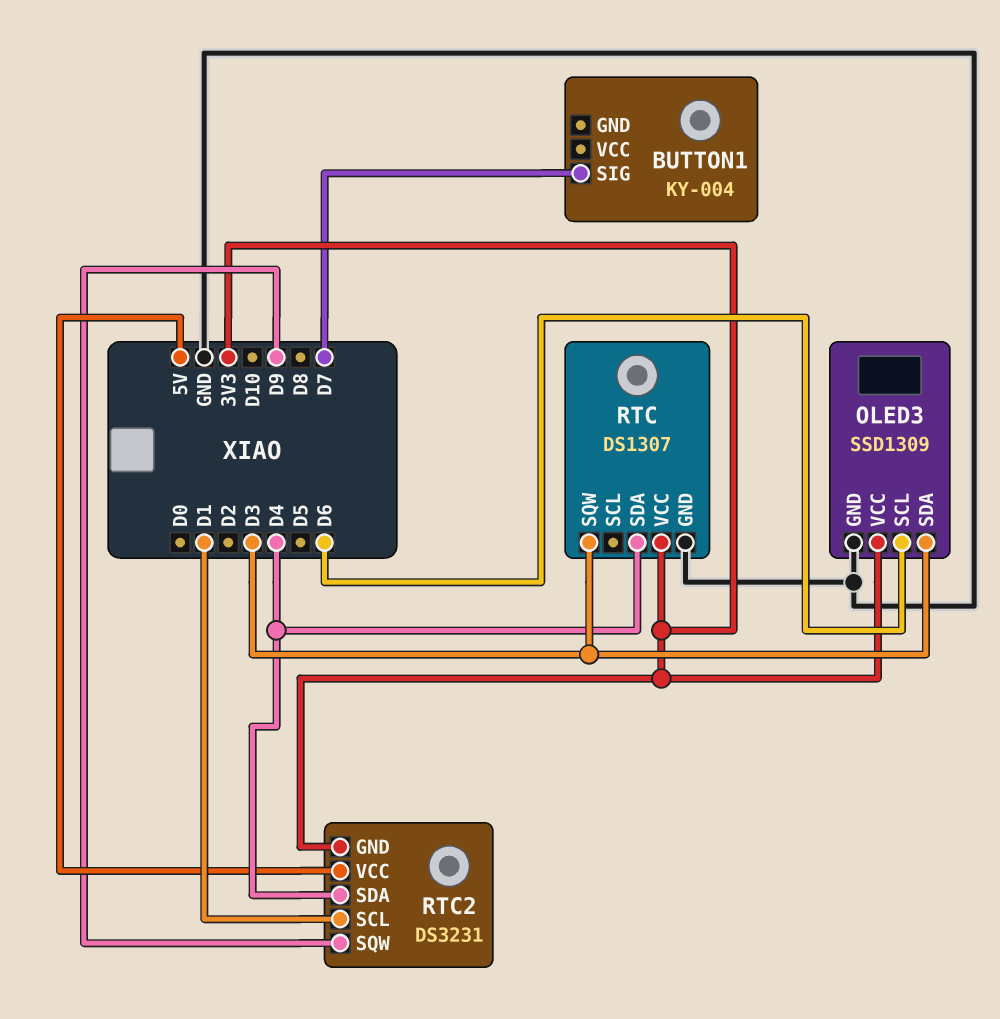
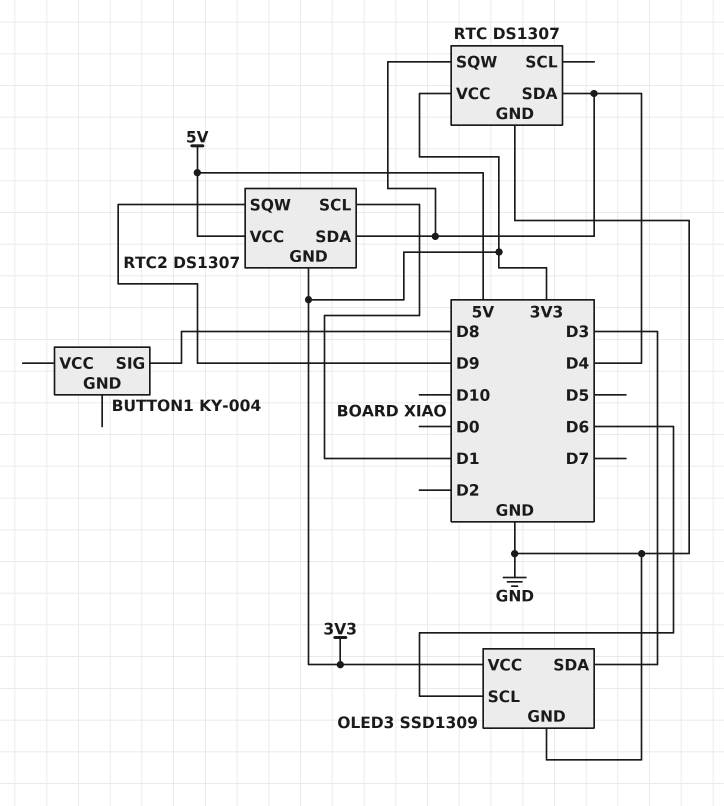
BUTTON1 pin SIG: D7 -> D8
RTC pin SQW: D3 -> D4
RTC2: DS3231 -> DS1307

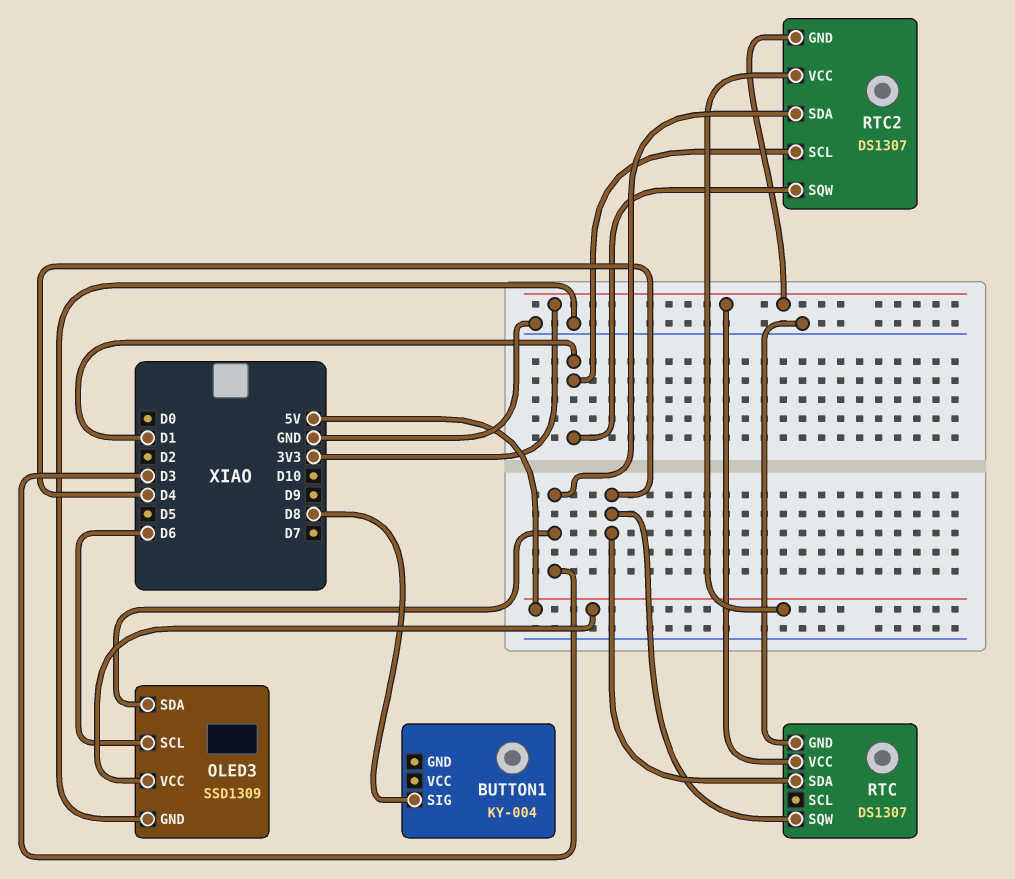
OLED3 pin VCC: 3V3 -> 5V
RTC2 pin SDA: D4 -> D3
RTC2 pin SQW: D9 -> D1

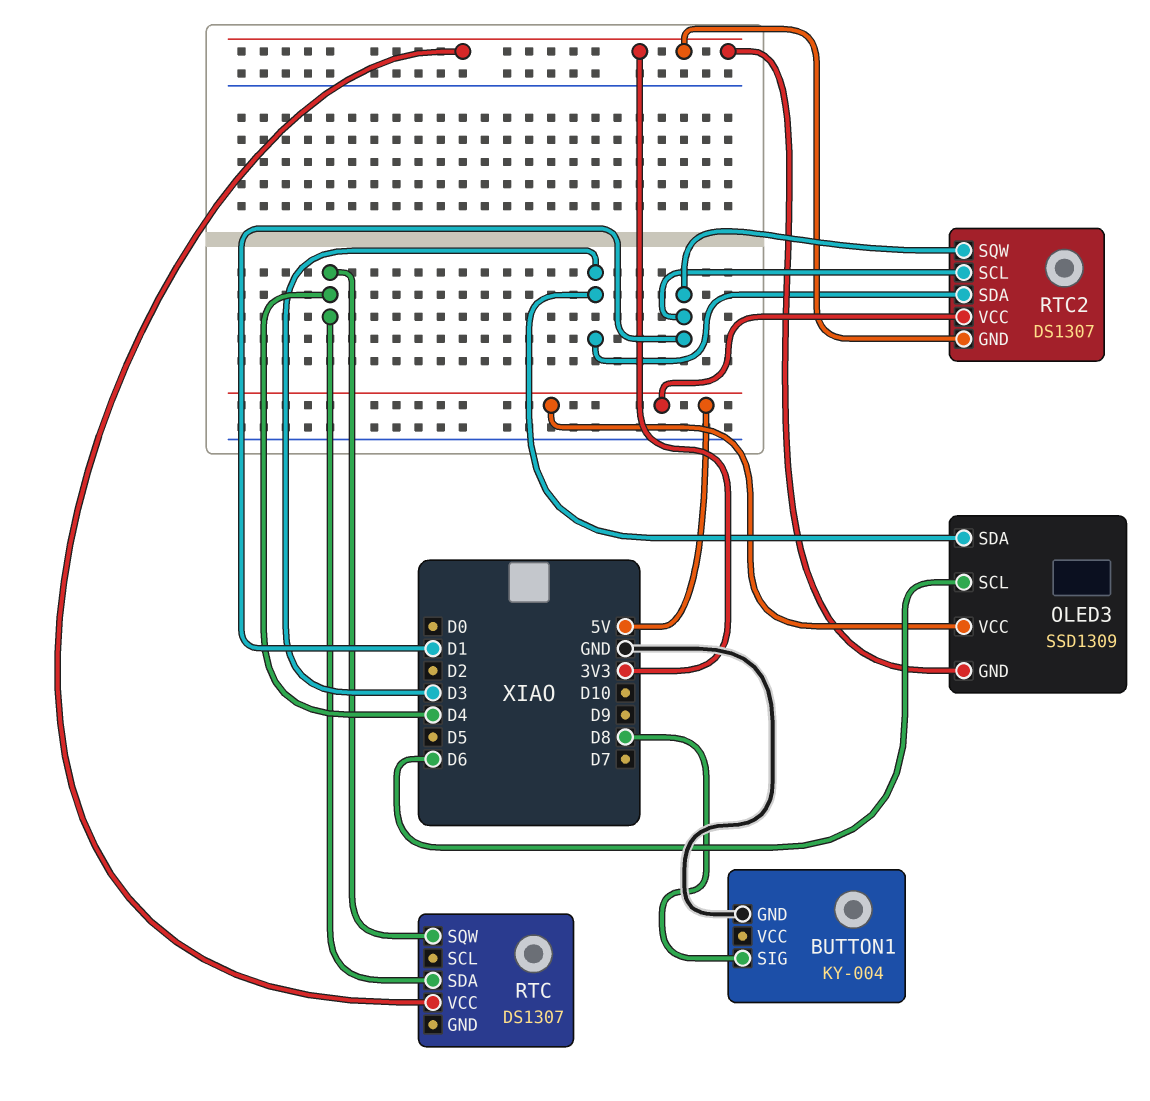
BUTTON1 pin GND: none -> GND
OLED3 pin GND: GND -> 3V3
RTC pin GND: GND -> none

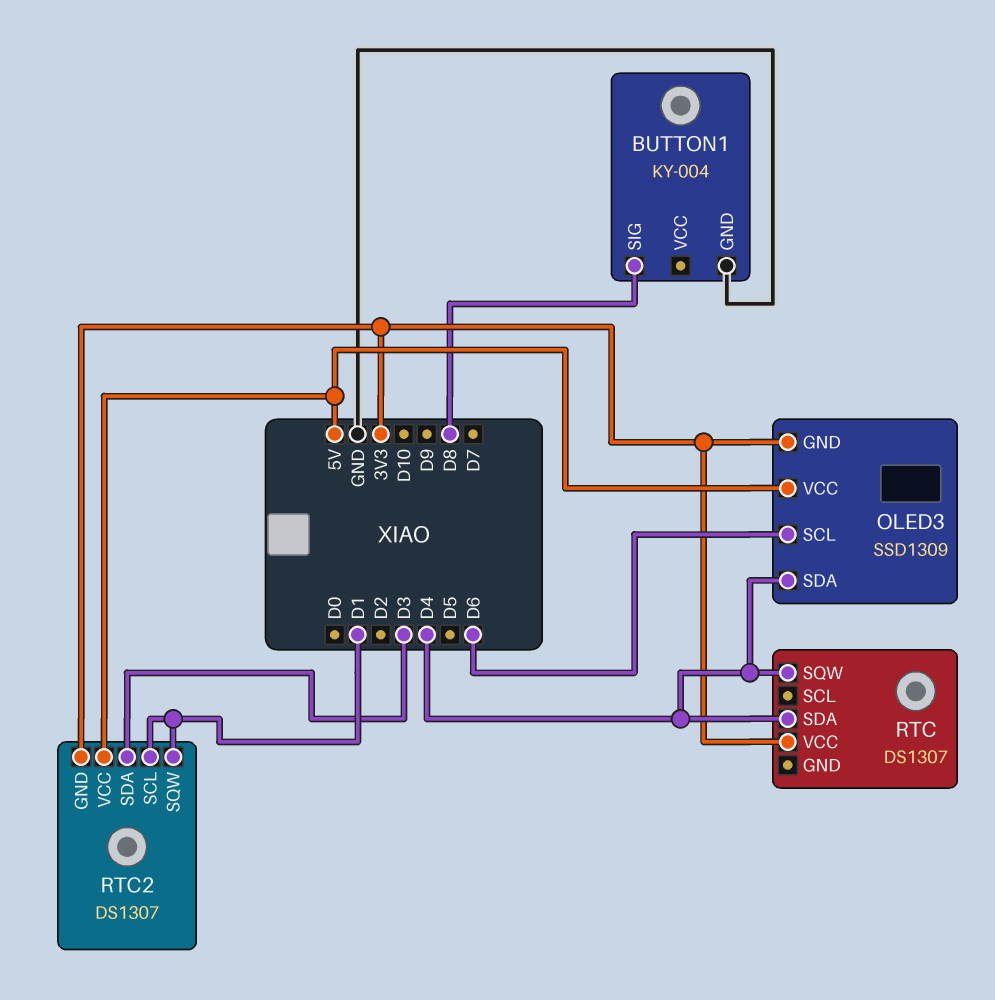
OLED3 pin SDA: D3 -> D4

